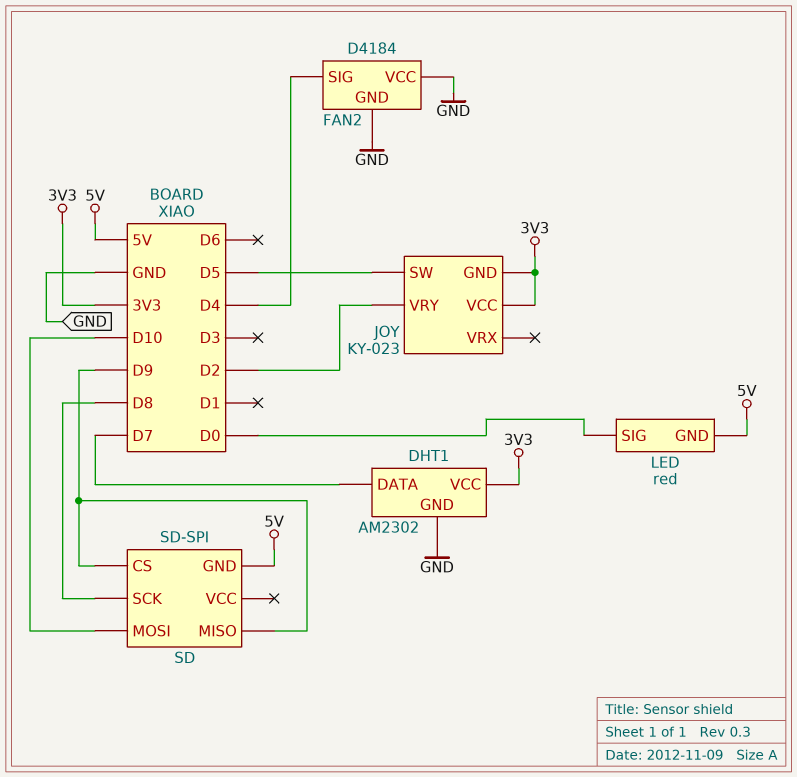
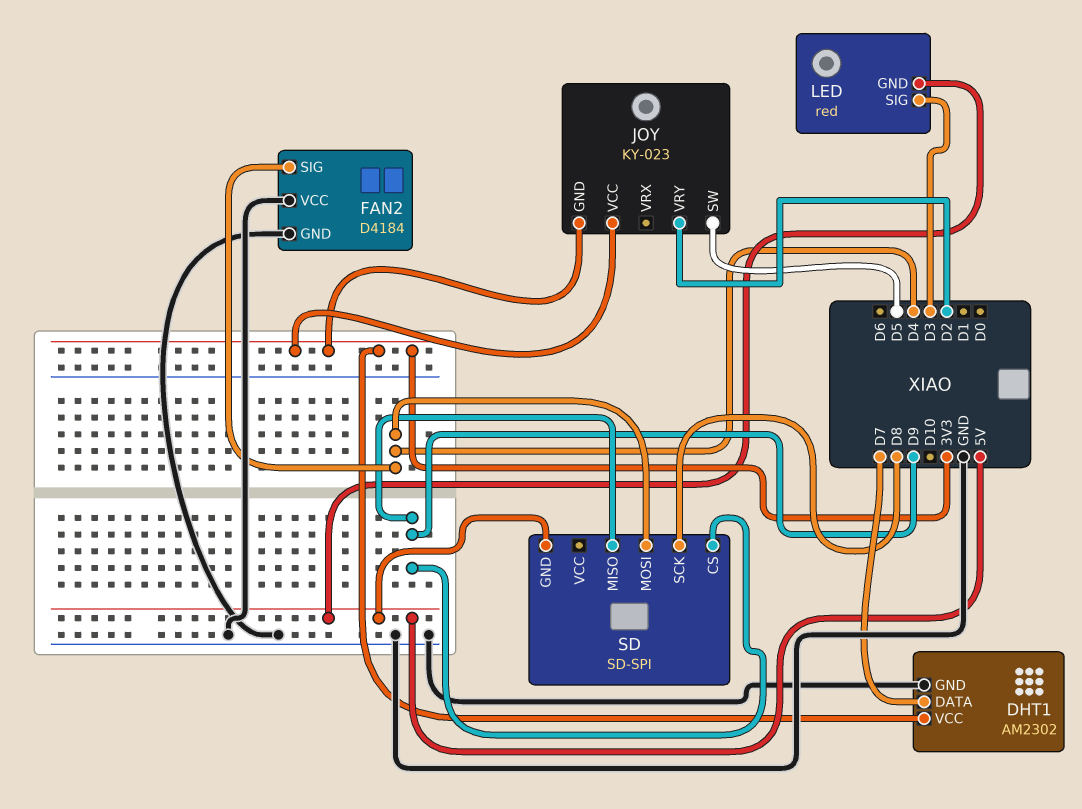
LED pin SIG: D0 -> D3
SD pin MOSI: D10 -> D4

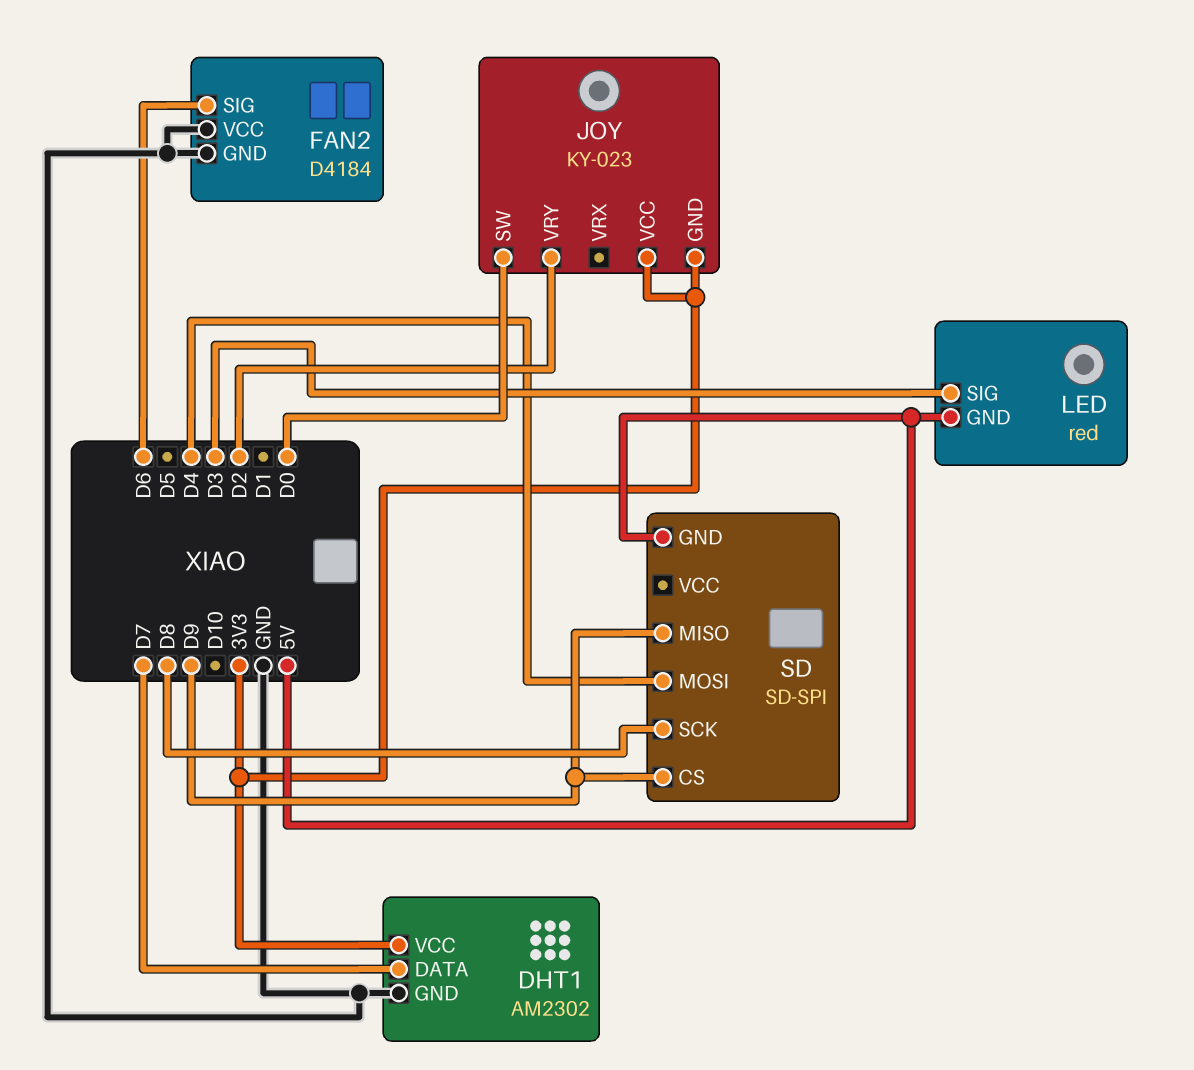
FAN2 pin SIG: D4 -> D6
JOY pin SW: D5 -> D0

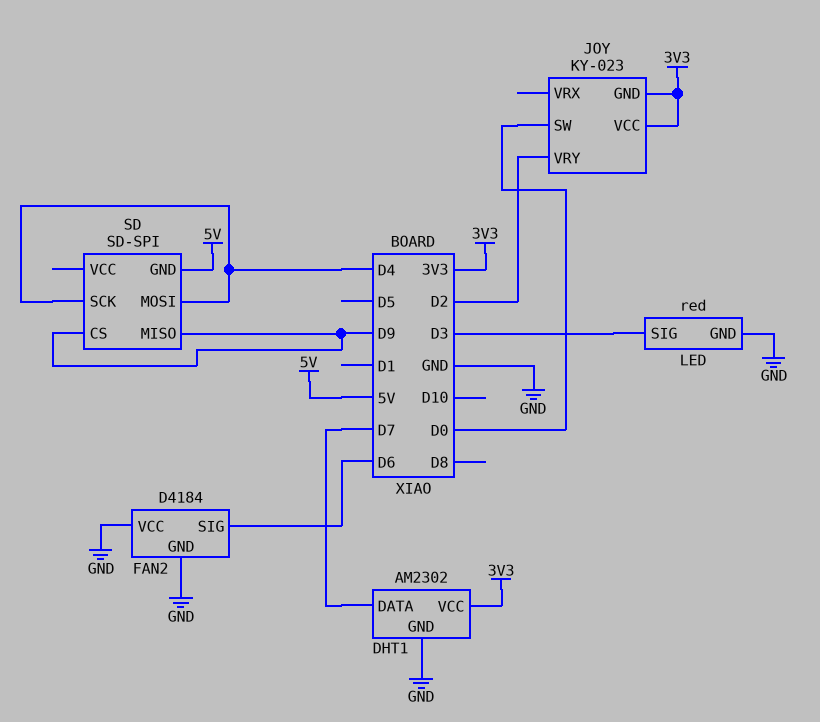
LED pin GND: 5V -> GND
SD pin SCK: D8 -> D4

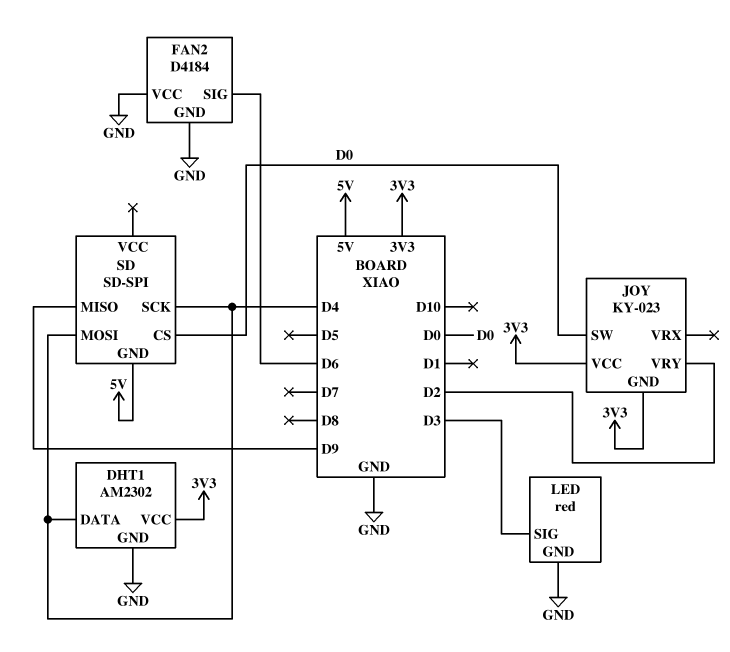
DHT1 pin DATA: D7 -> D4
SD pin CS: D9 -> D0

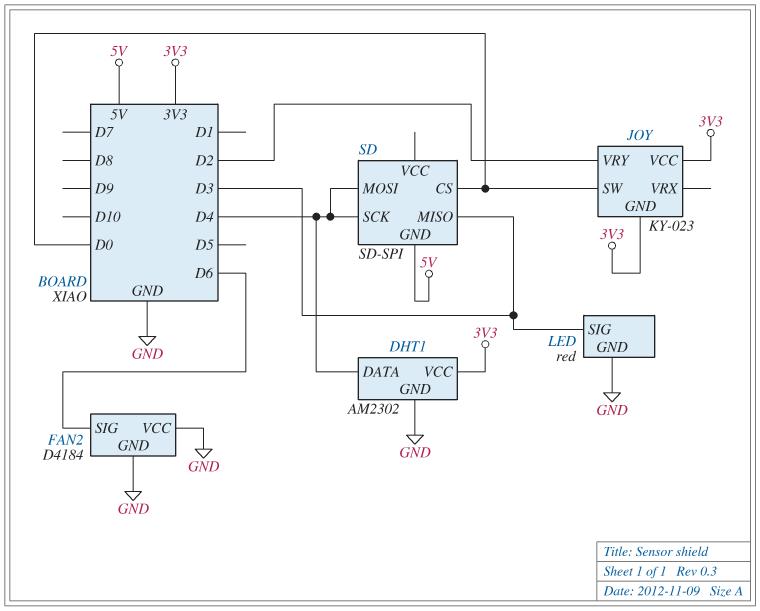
SD pin MISO: D9 -> D3

